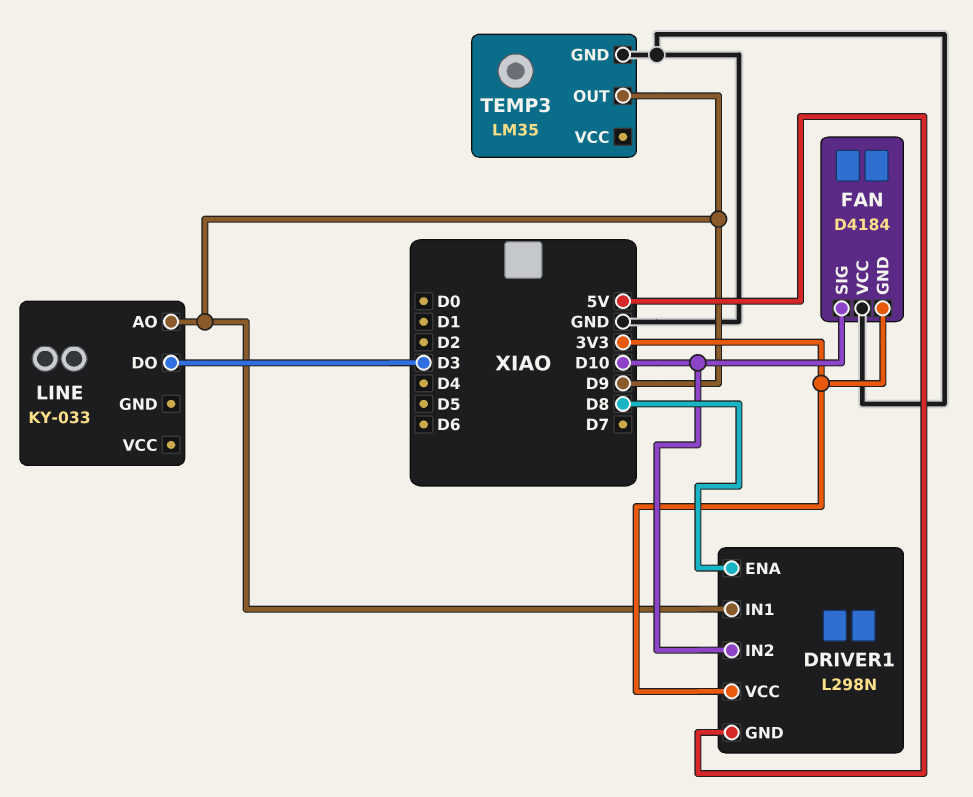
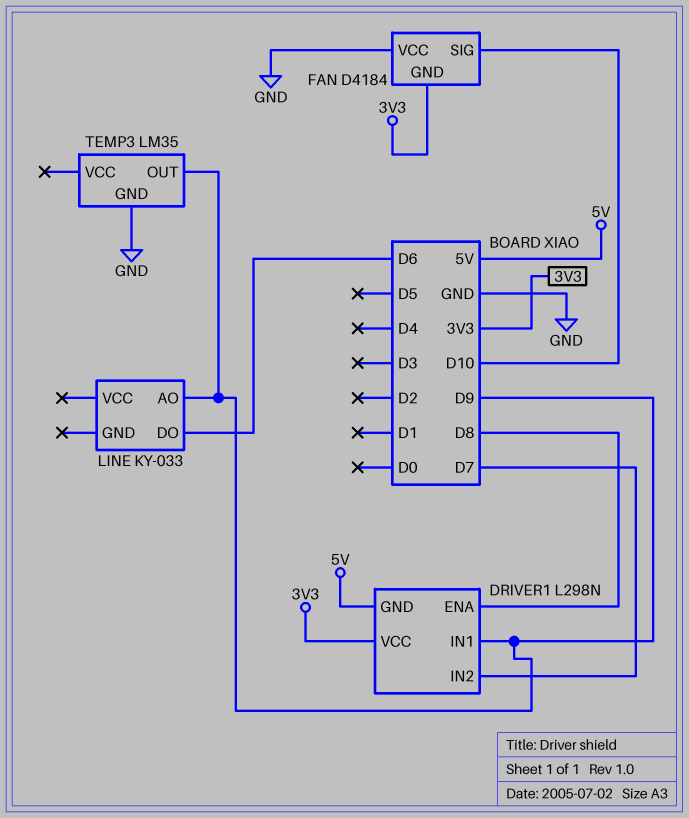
DRIVER1 pin IN2: D10 -> D7
LINE pin DO: D3 -> D6

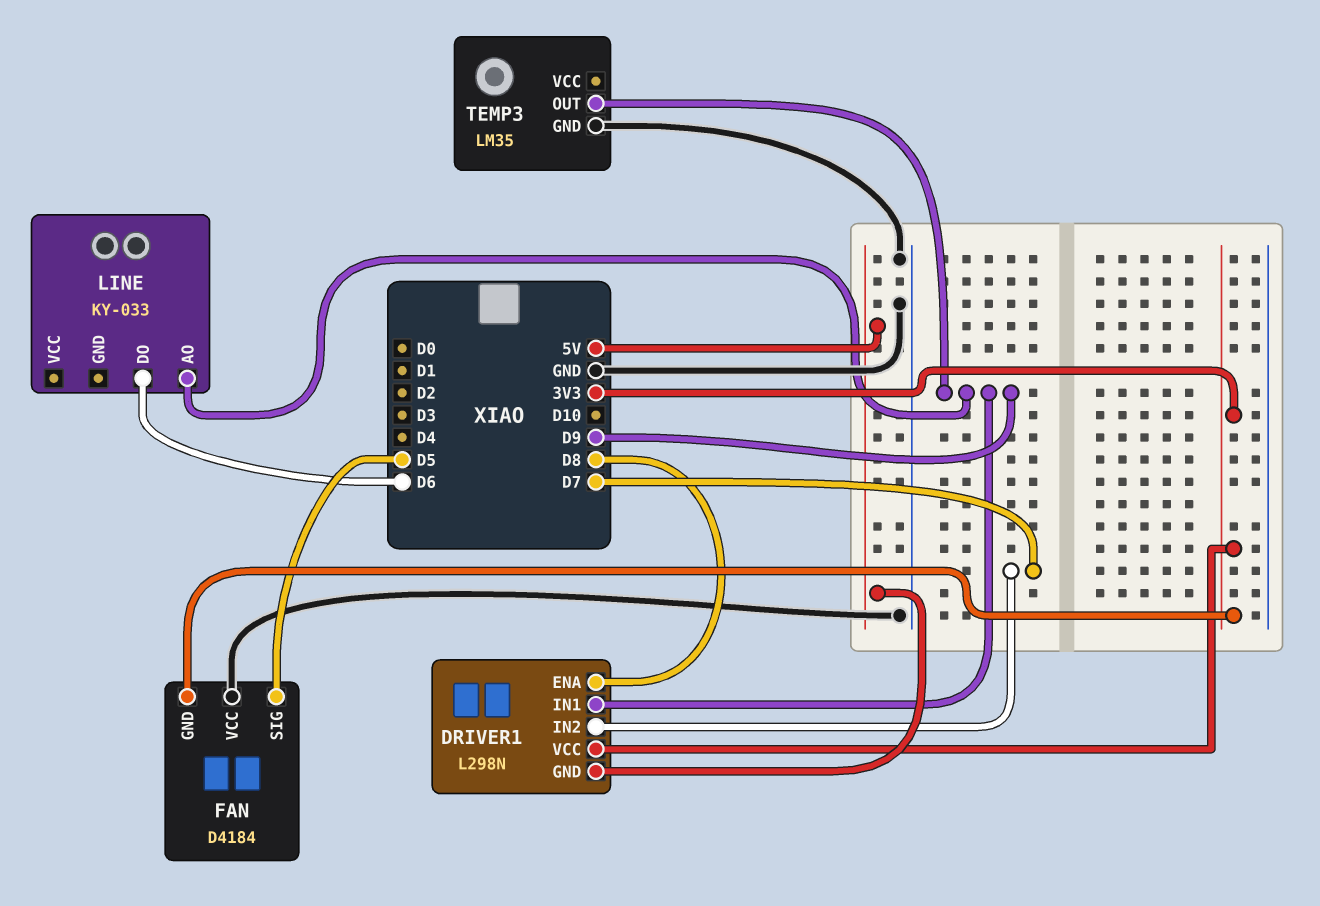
FAN pin SIG: D10 -> D5

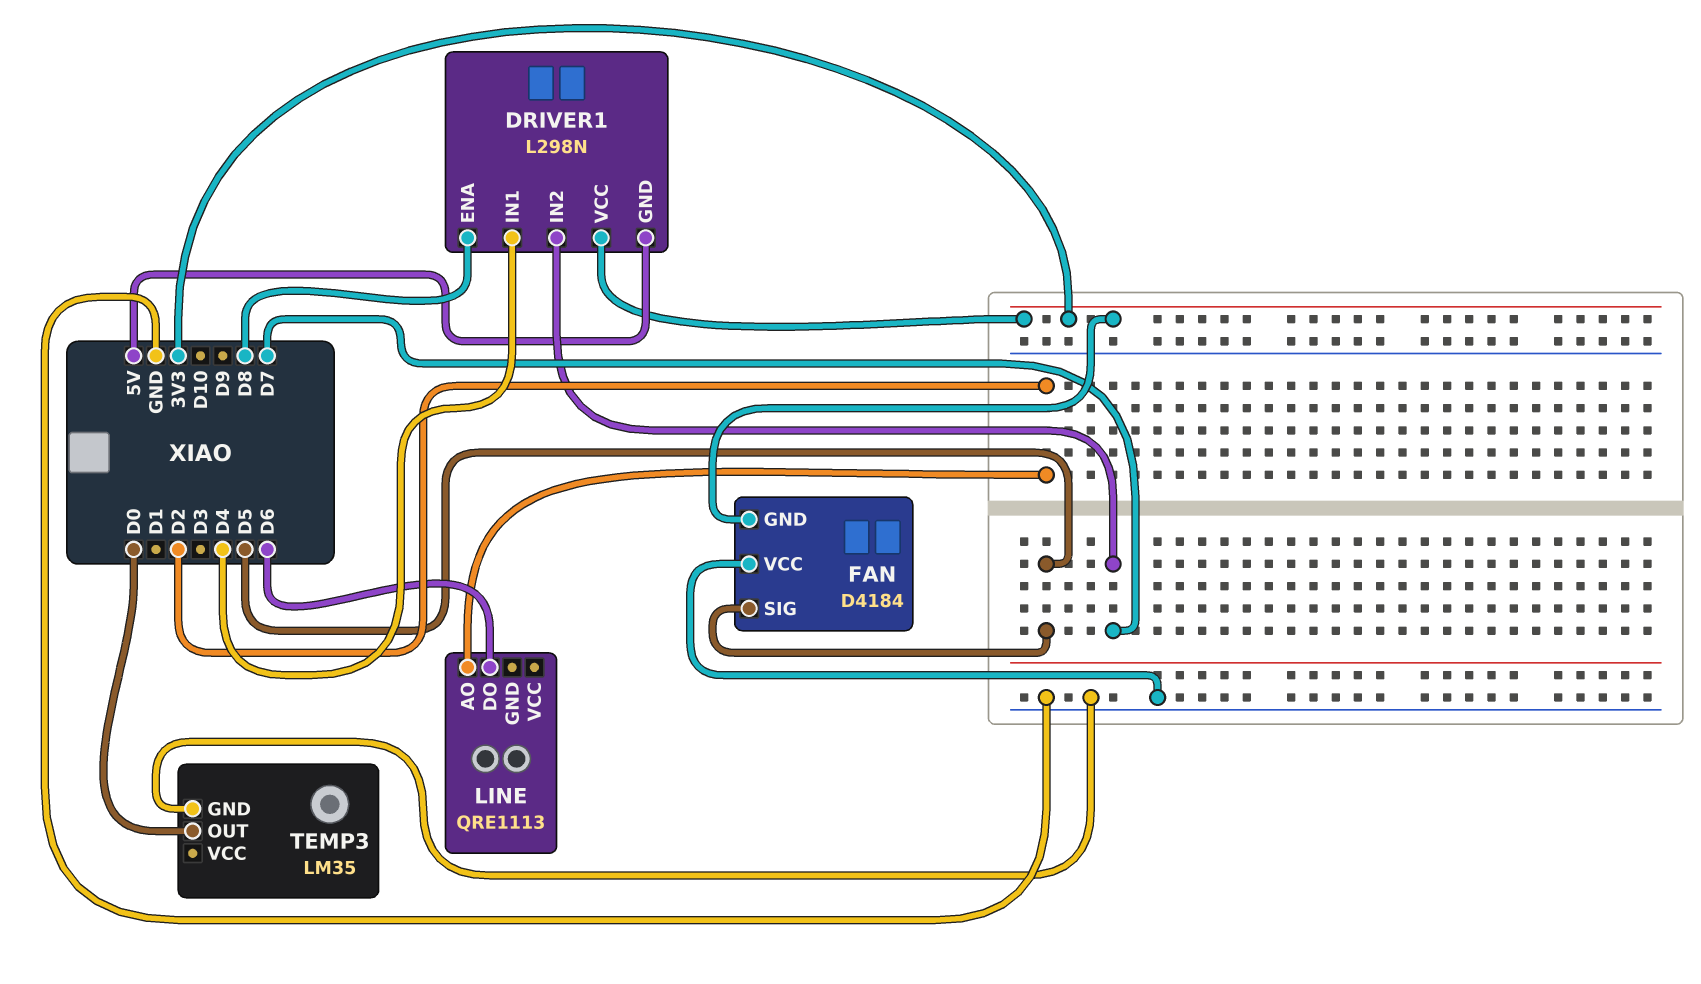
DRIVER1 pin IN1: D9 -> D4
LINE: KY-033 -> QRE1113
LINE pin AO: D9 -> D2
TEMP3 pin OUT: D9 -> D0

